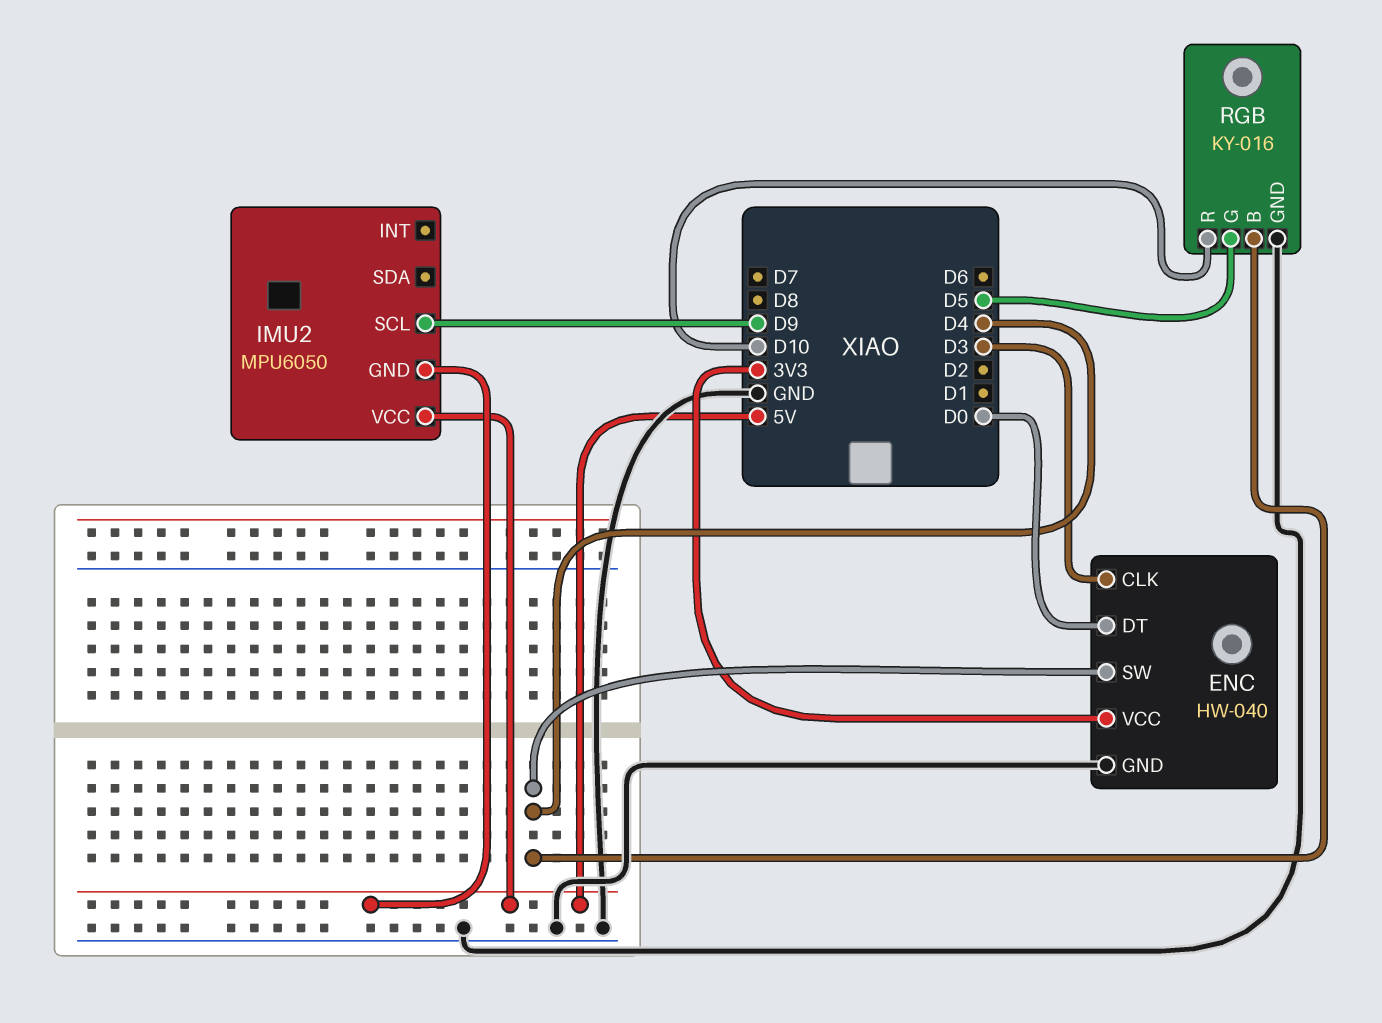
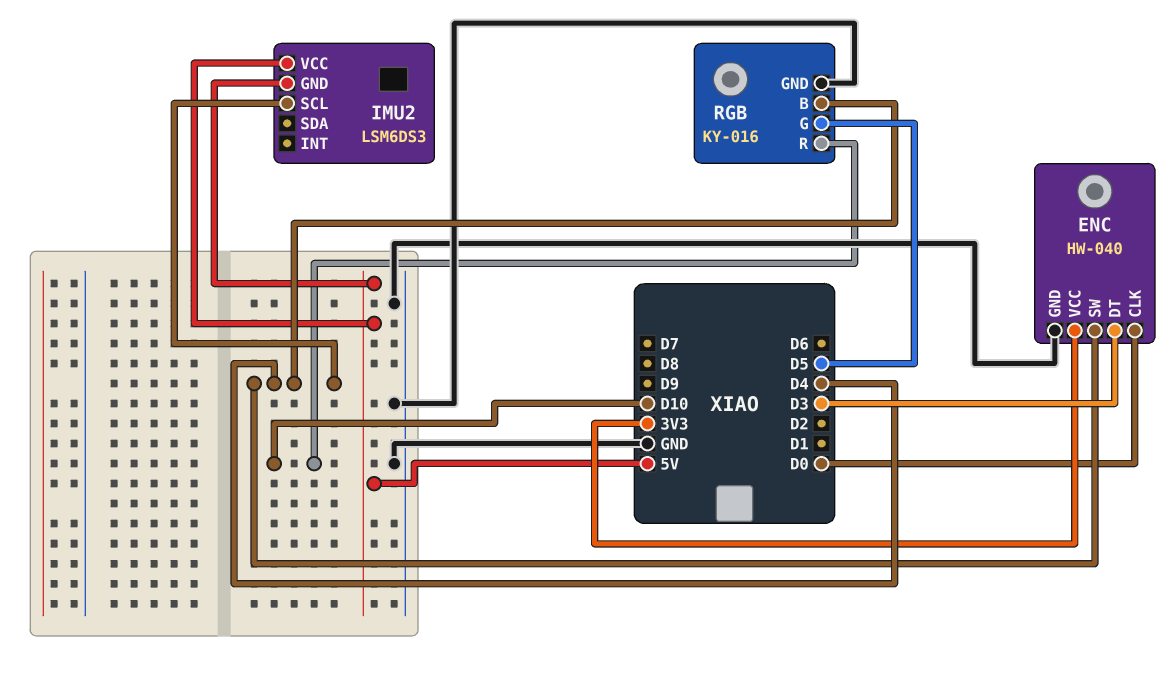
ENC pin CLK: D3 -> D0
ENC pin DT: D0 -> D3
IMU2: MPU6050 -> LSM6DS3
IMU2 pin SCL: D9 -> D4

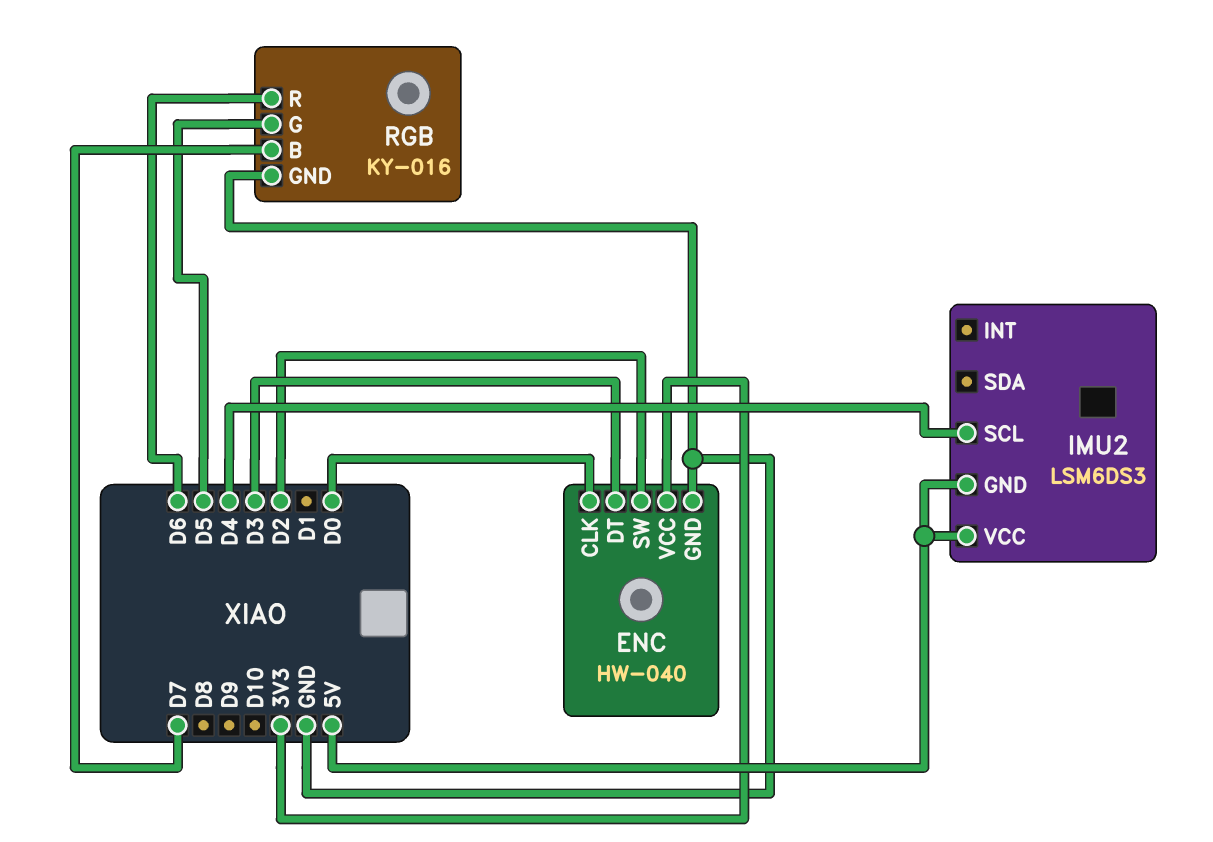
ENC pin SW: D4 -> D2
RGB pin B: D4 -> D7
RGB pin R: D10 -> D6

